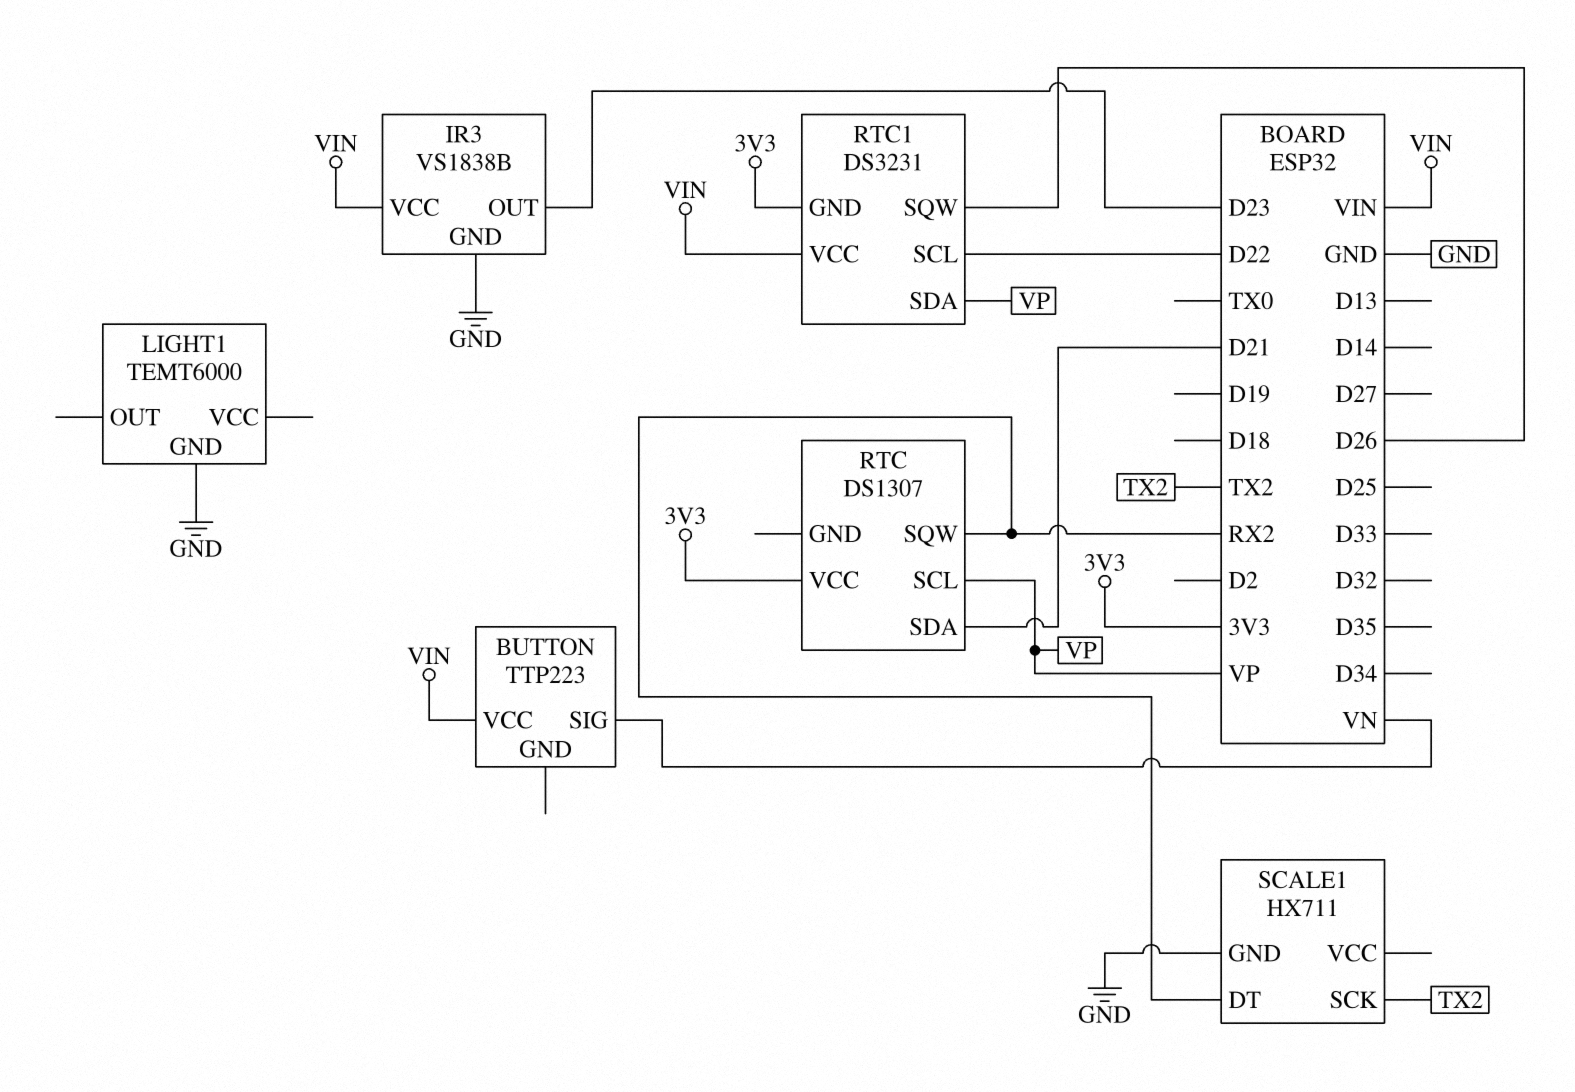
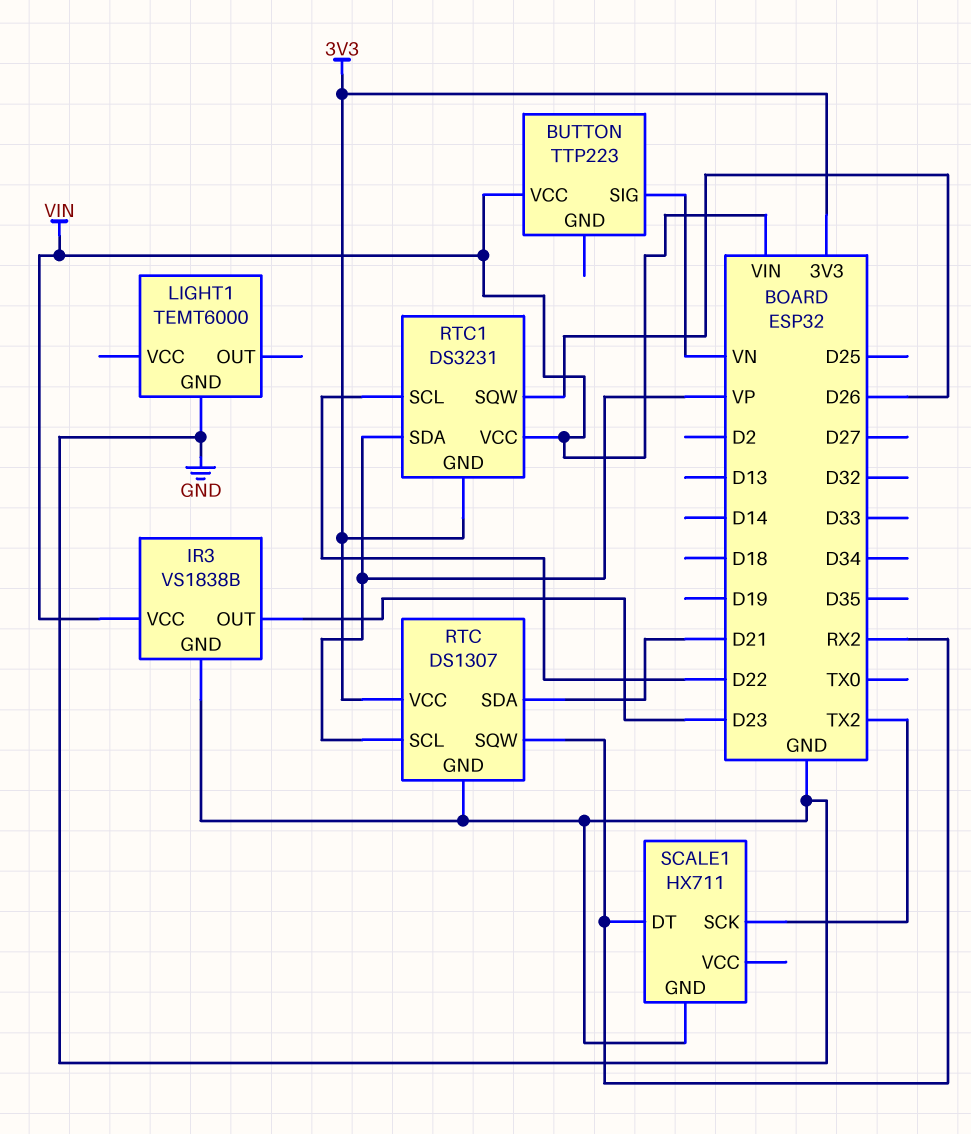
RTC pin GND: none -> GND

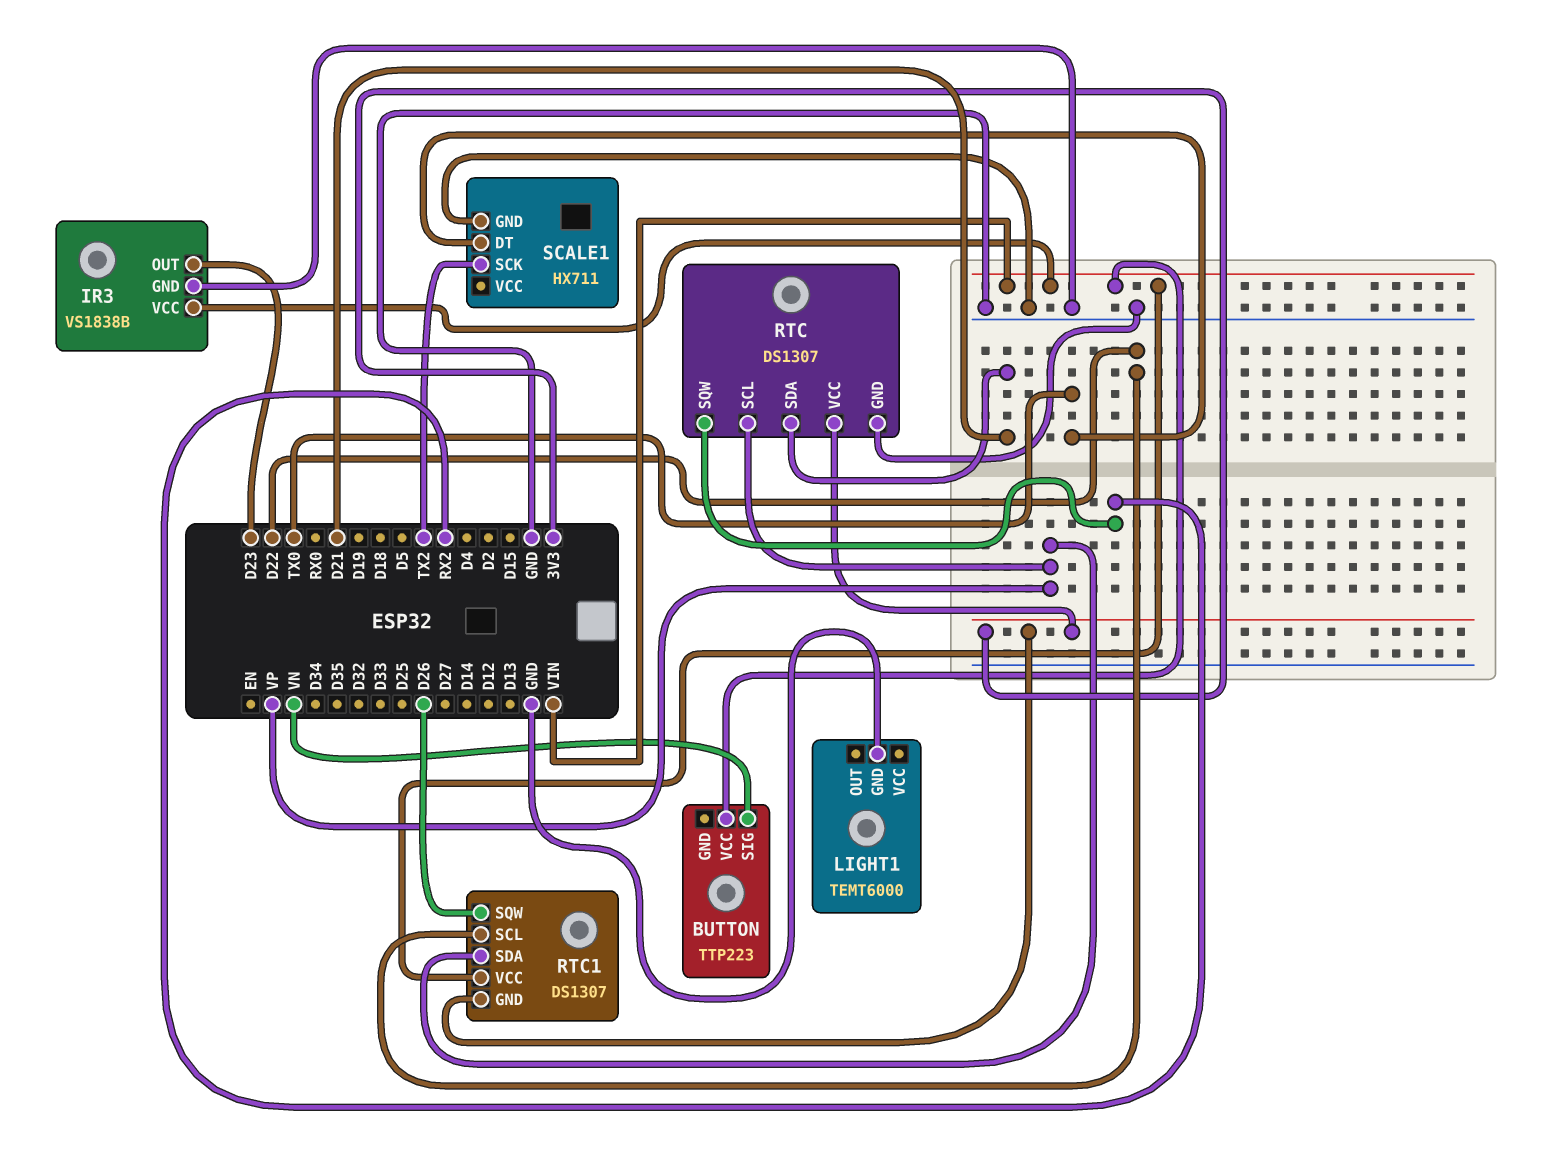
RTC1: DS3231 -> DS1307
SCALE1 pin DT: RX2 -> TX0

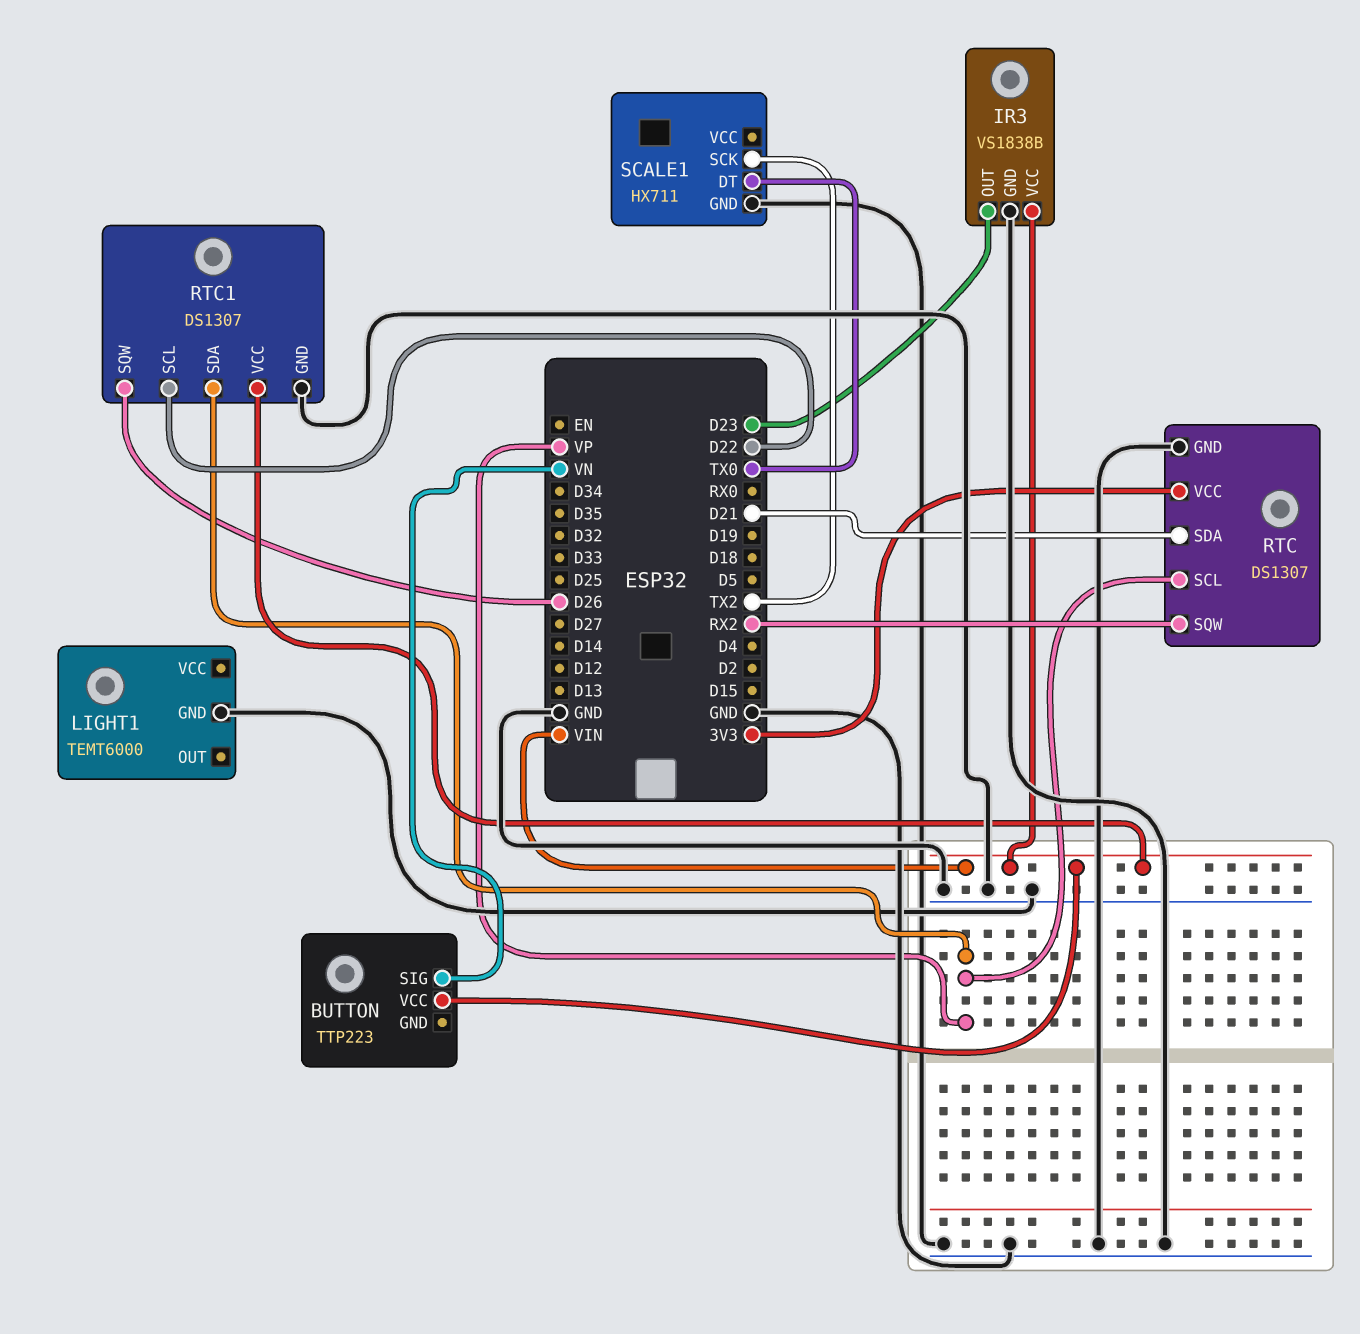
RTC1 pin GND: 3V3 -> GND

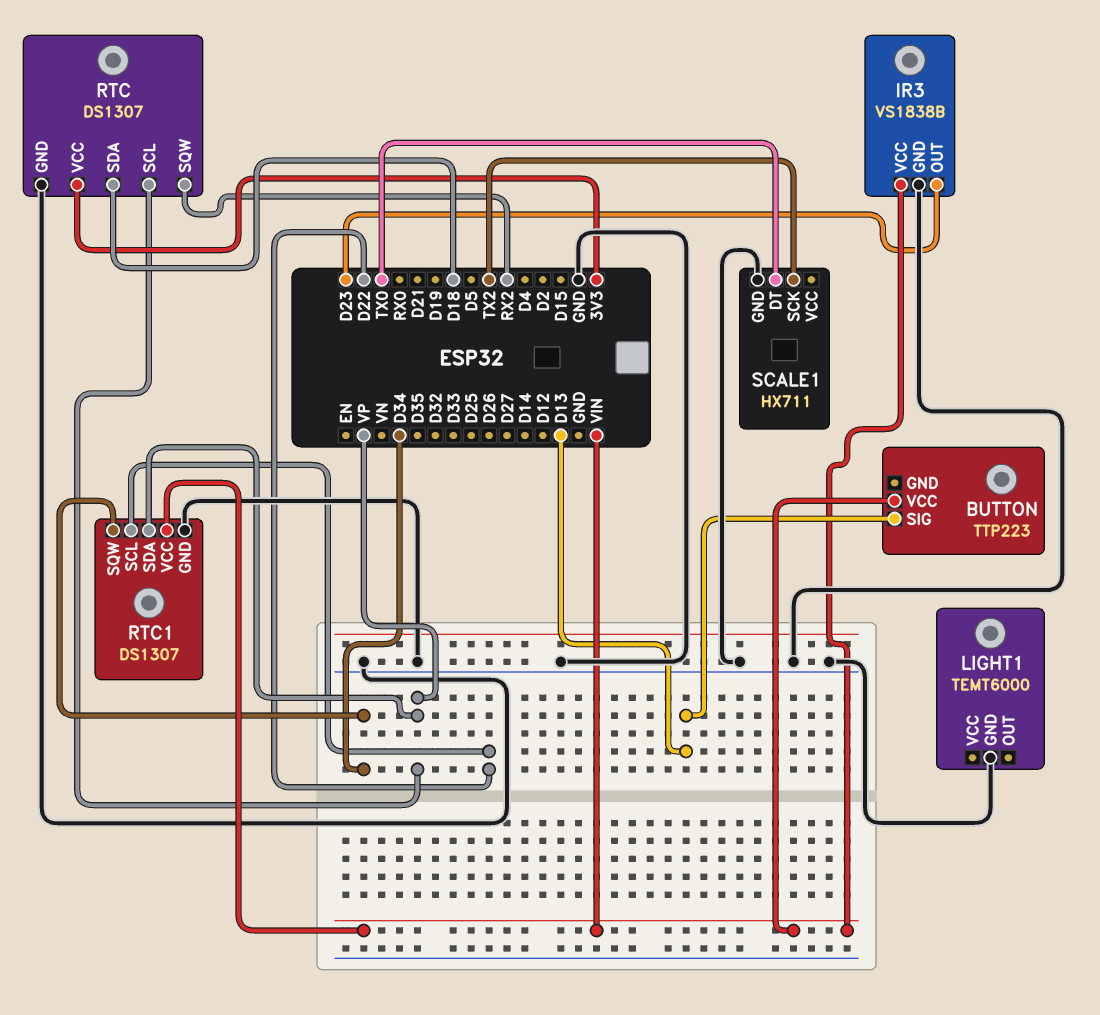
BUTTON pin SIG: VN -> D13
RTC pin SDA: D21 -> D18
RTC1 pin SQW: D26 -> D34

